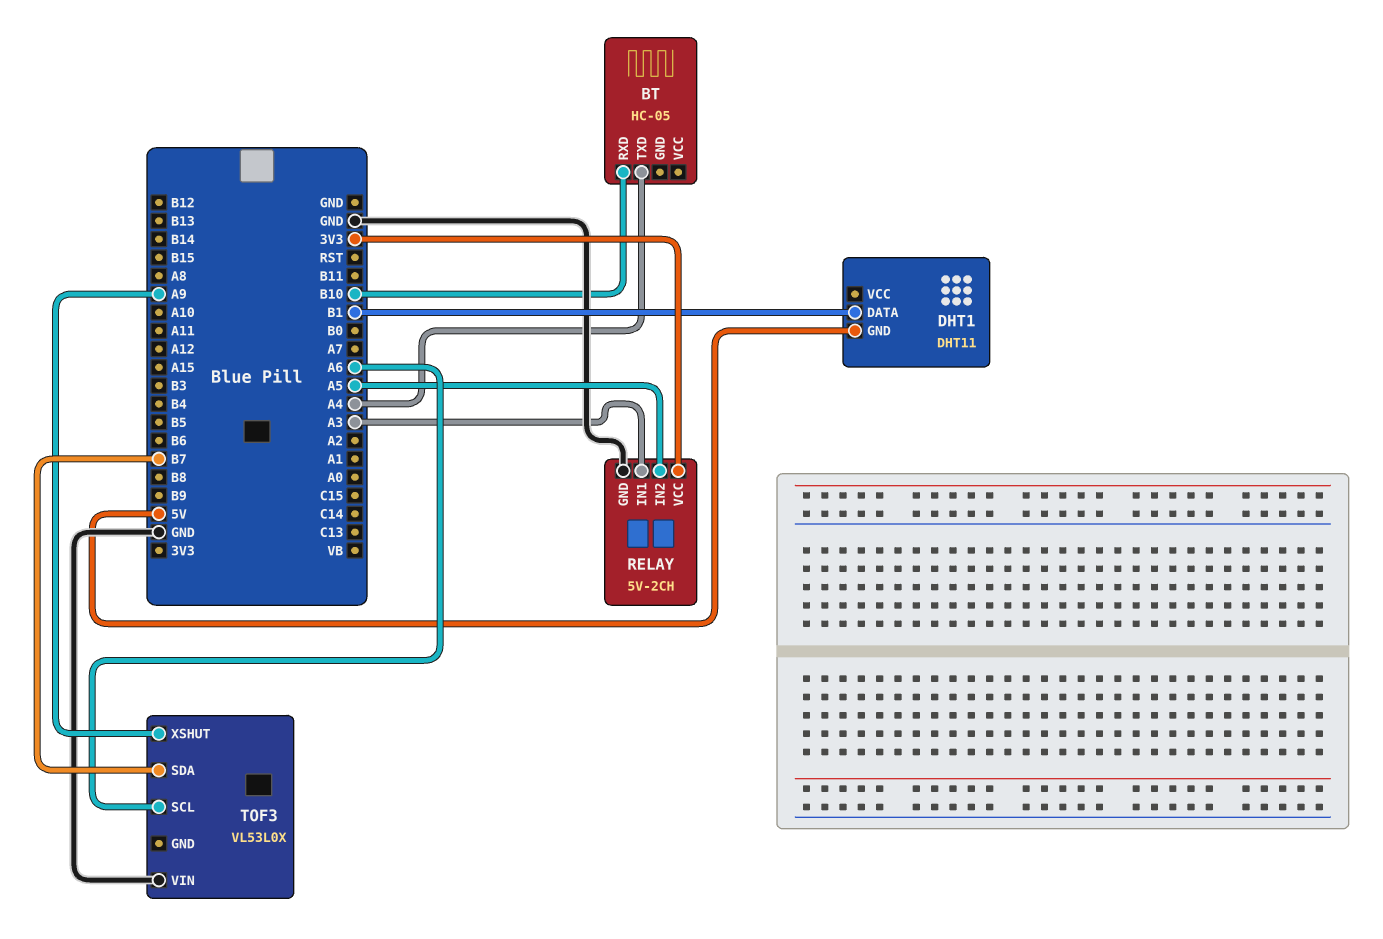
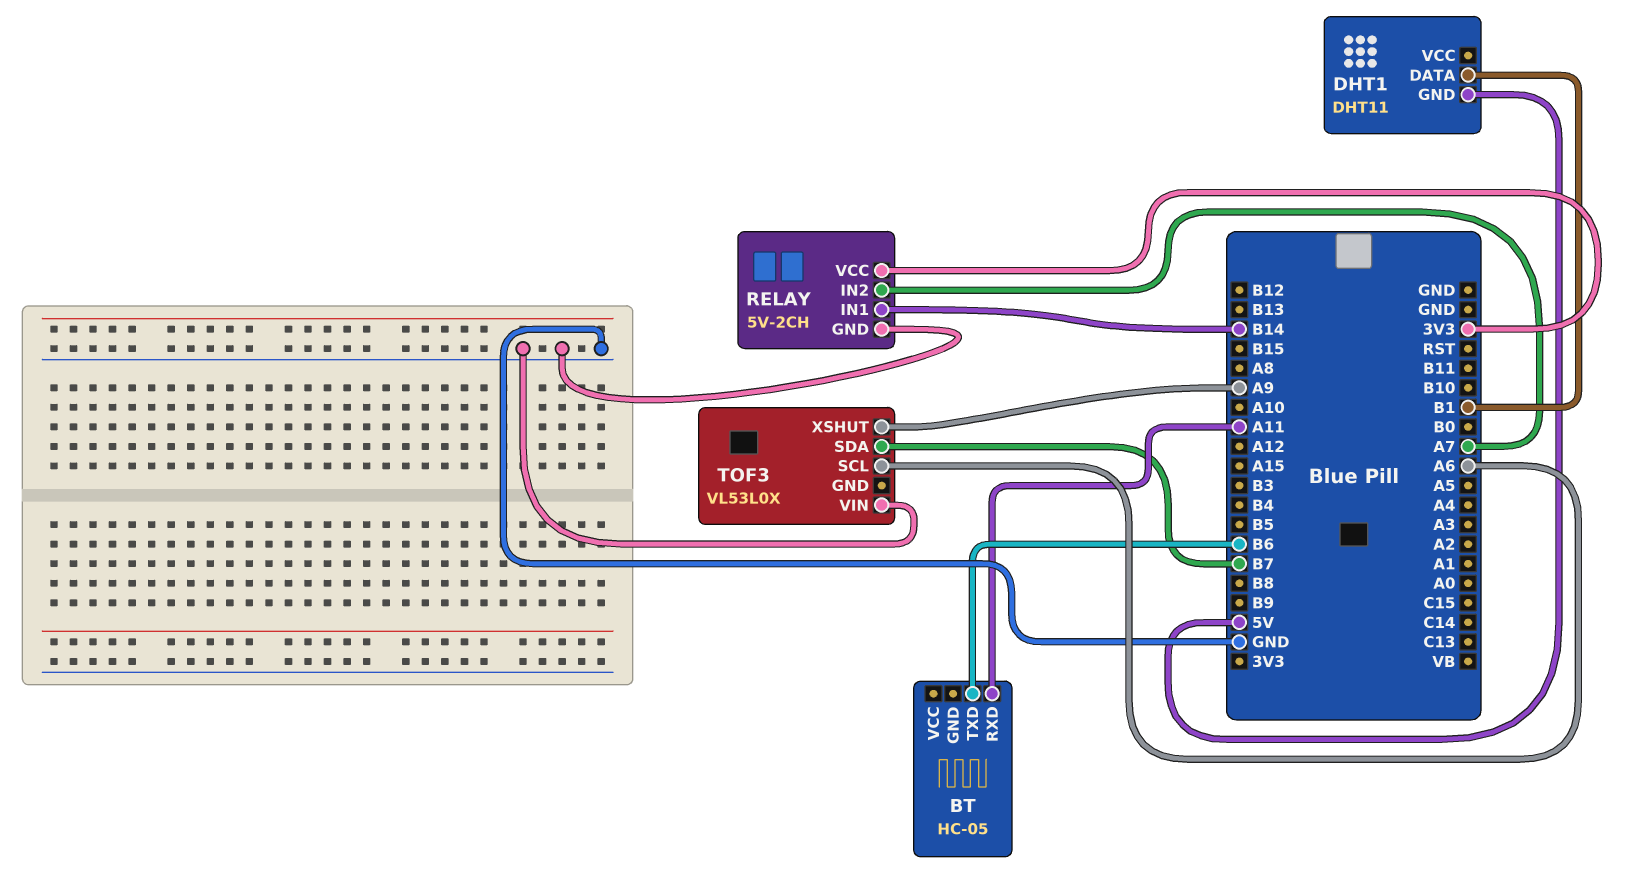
BT pin RXD: B10 -> A11
BT pin TXD: A4 -> B6
RELAY pin IN1: A3 -> B14
RELAY pin IN2: A5 -> A7

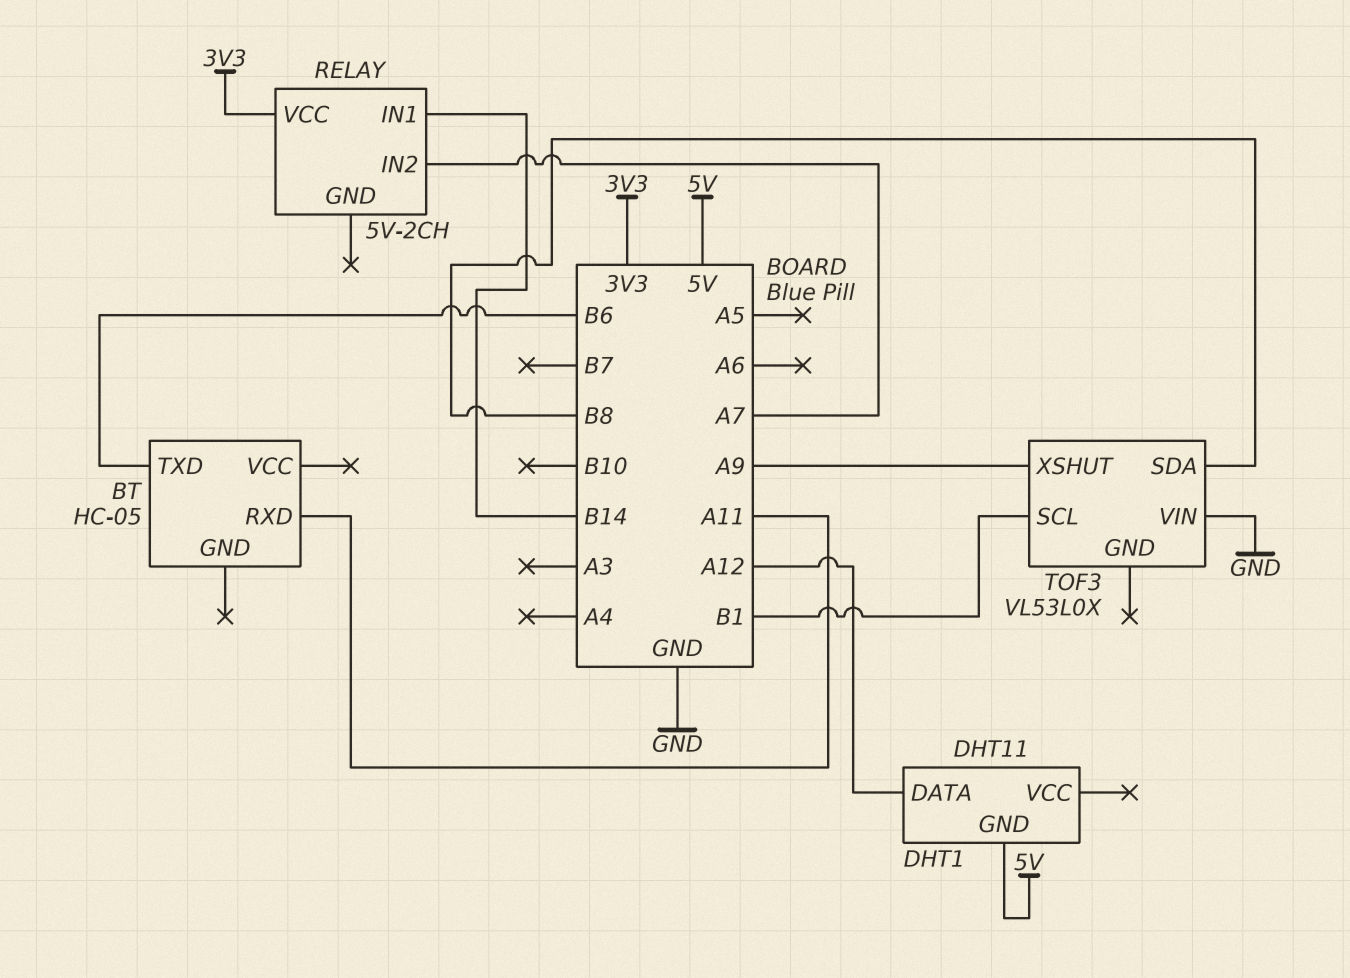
DHT1 pin DATA: B1 -> A12
RELAY pin GND: GND -> none
TOF3 pin SCL: A6 -> B1
TOF3 pin SDA: B7 -> B8

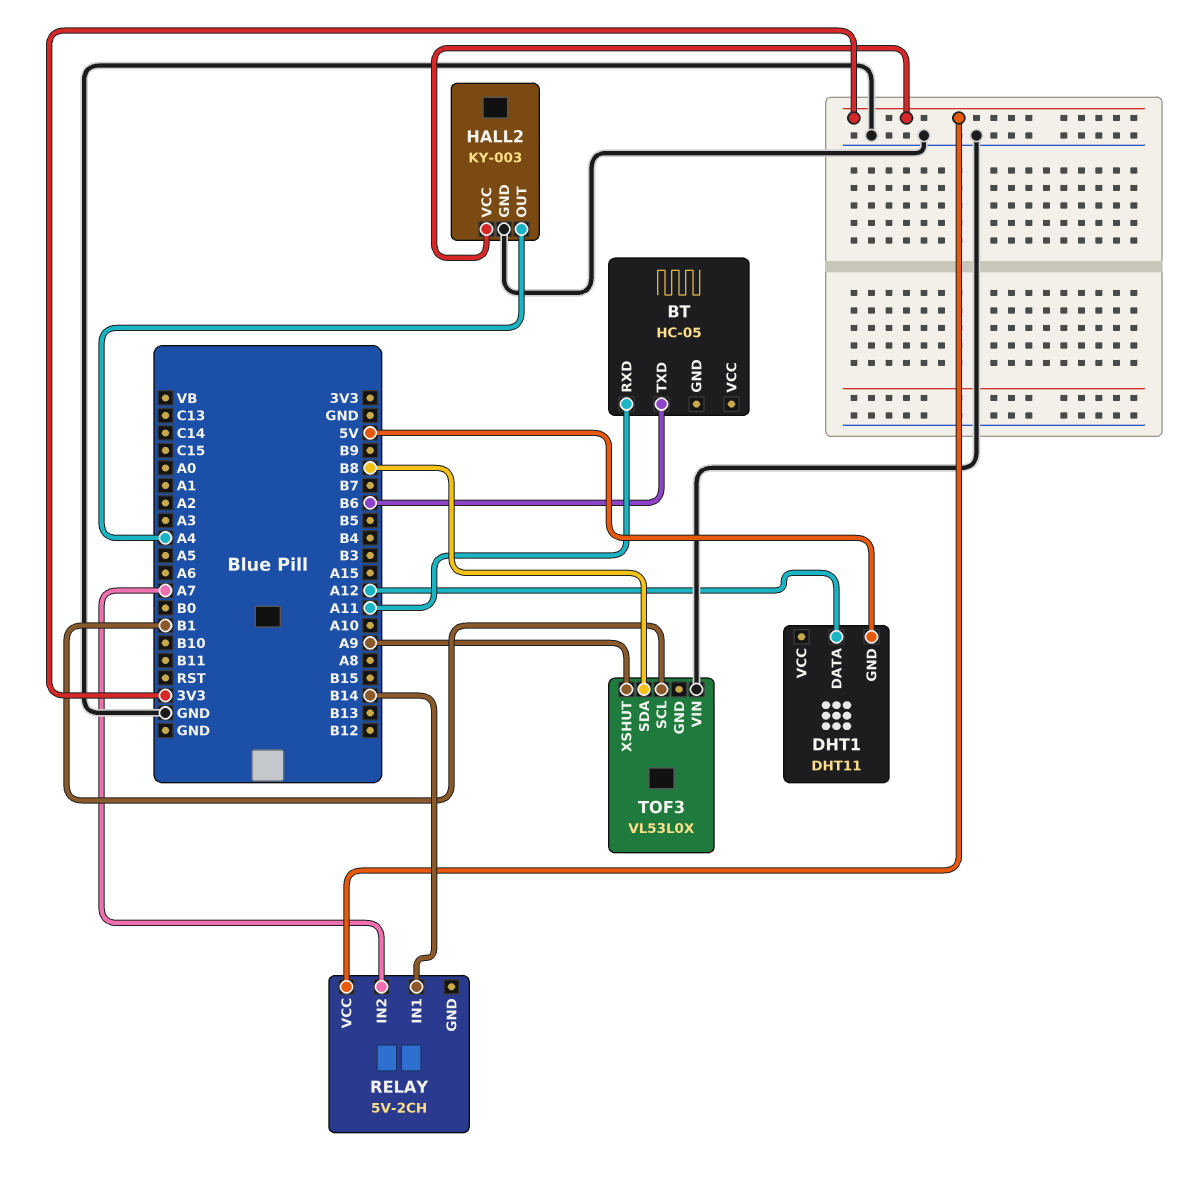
HALL2: none -> KY-003
HALL2 pin GND: none -> GND
HALL2 pin OUT: none -> A4
HALL2 pin VCC: none -> 3V3

